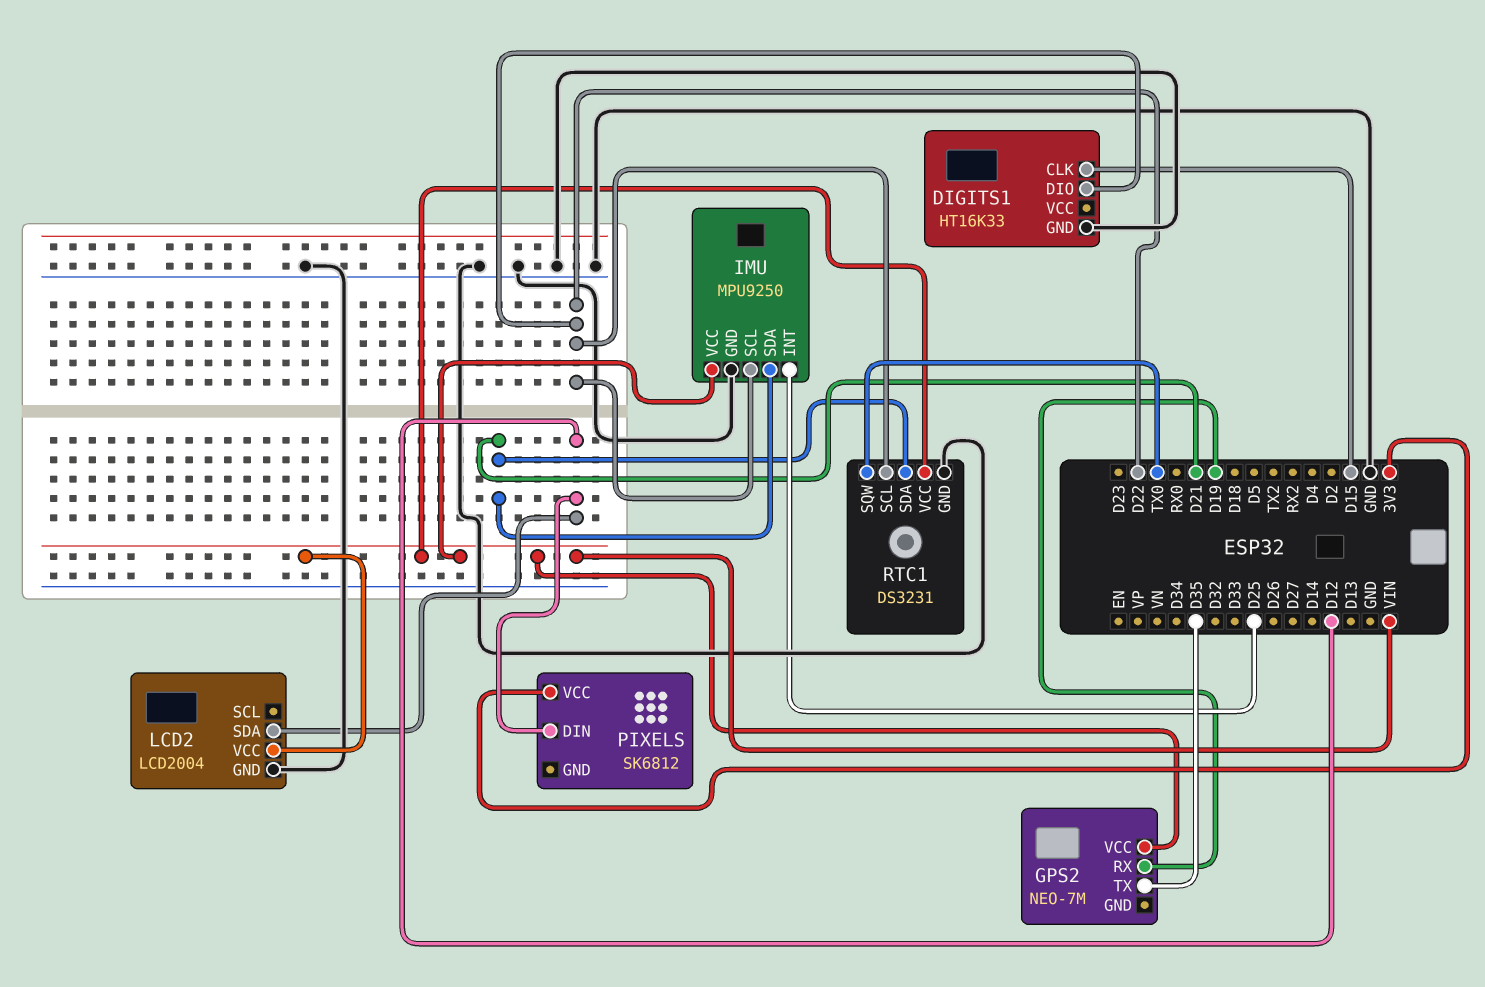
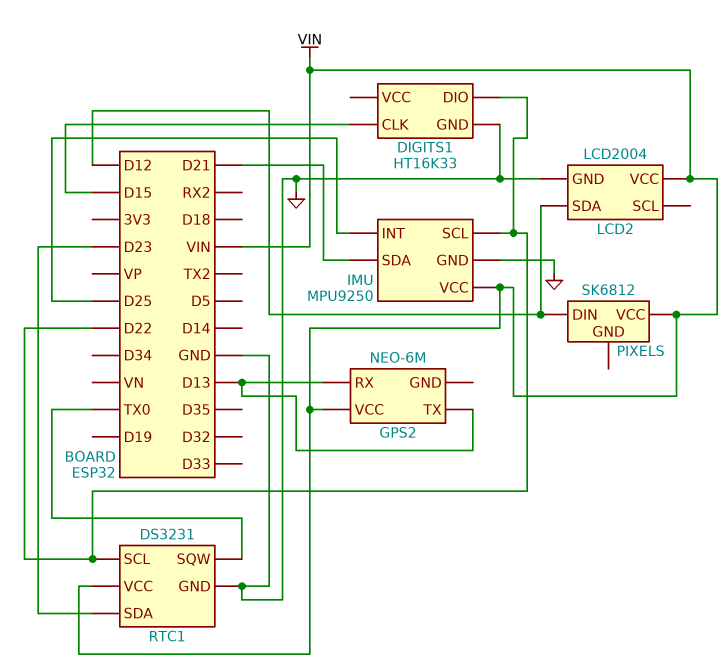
GPS2: NEO-7M -> NEO-6M
GPS2 pin RX: D19 -> D13
GPS2 pin TX: D35 -> D13
PIXELS pin VCC: 3V3 -> VIN
RTC1 pin SDA: D21 -> D23

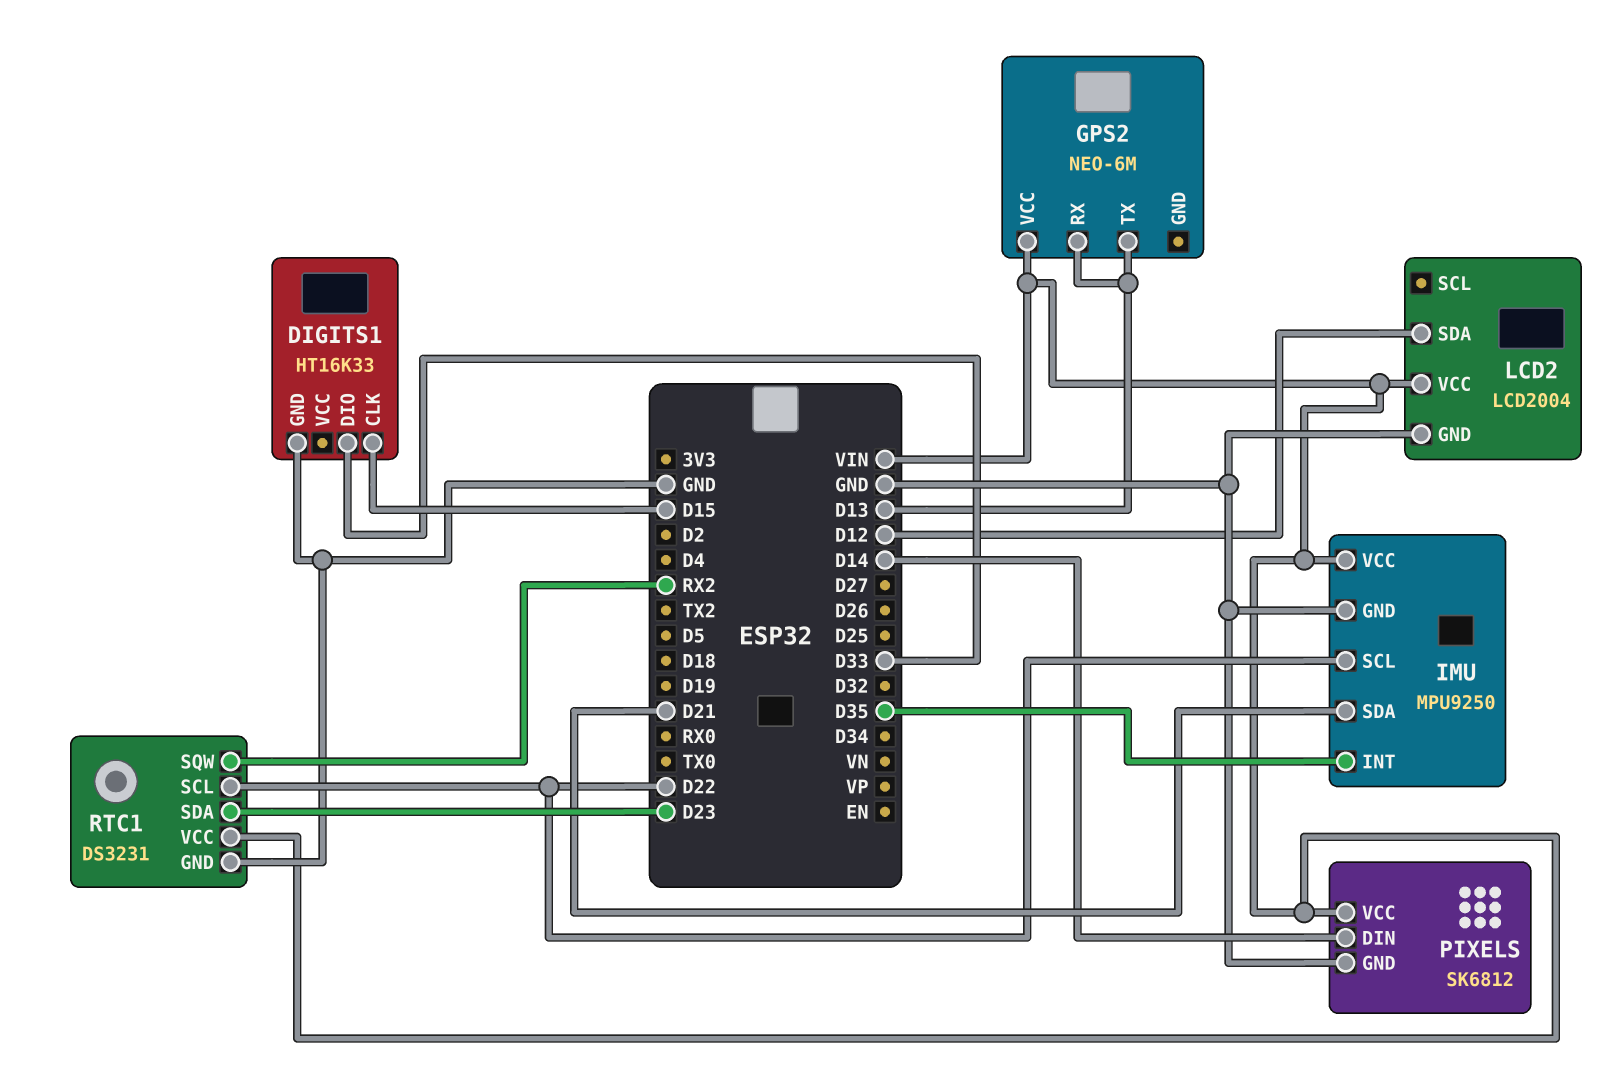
DIGITS1 pin DIO: D22 -> D33
IMU pin INT: D25 -> D35
PIXELS pin DIN: D12 -> D14
PIXELS pin GND: none -> GND
RTC1 pin SQW: TX0 -> RX2

